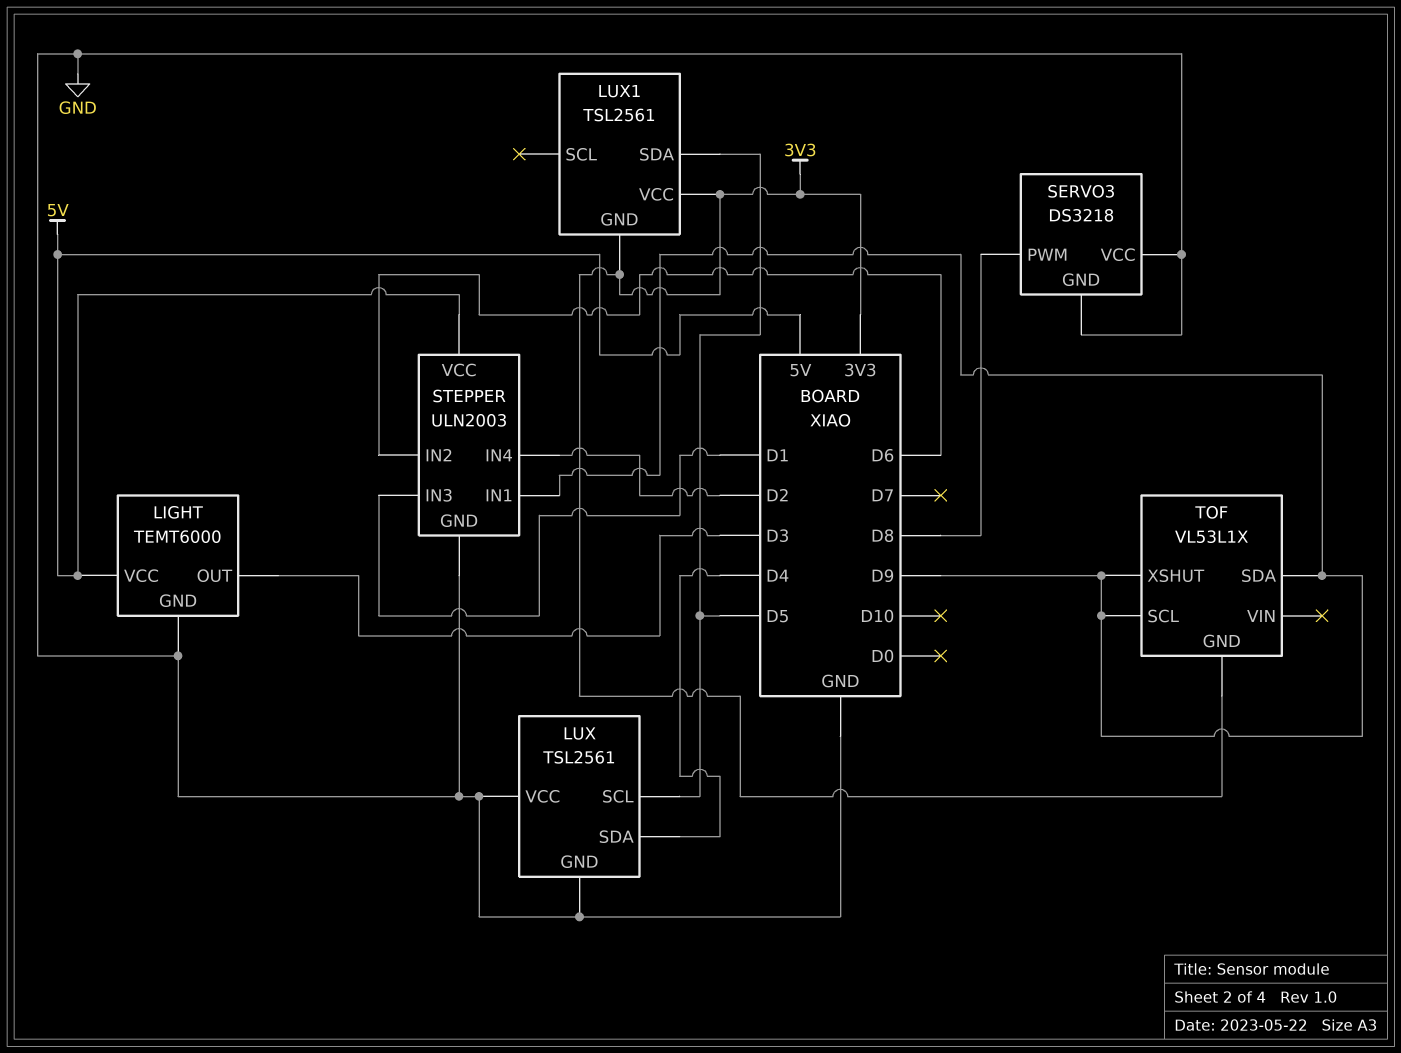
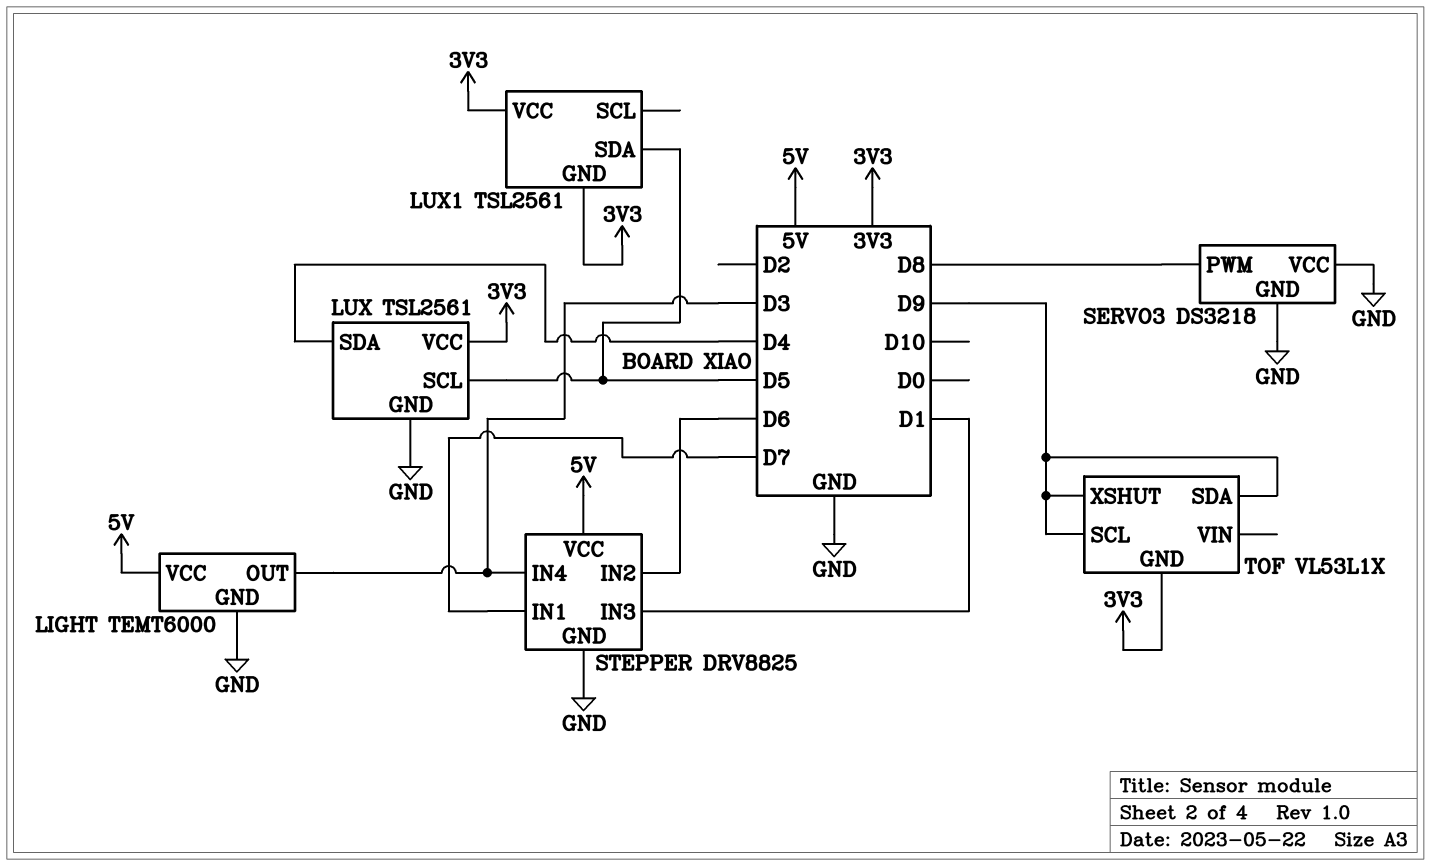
LUX pin VCC: GND -> 3V3
STEPPER: ULN2003 -> DRV8825
STEPPER pin IN1: D9 -> D7
STEPPER pin IN4: D2 -> D3

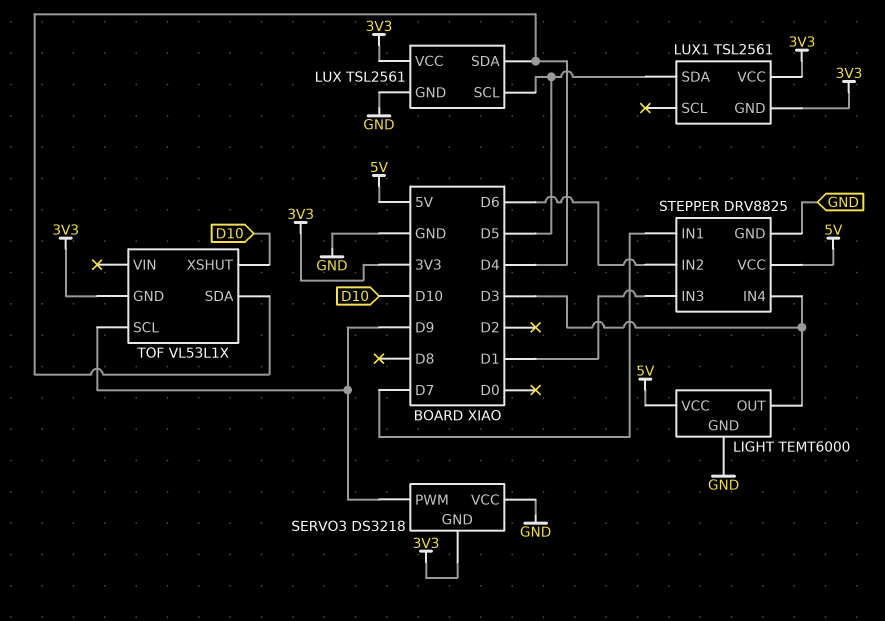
SERVO3 pin GND: GND -> 3V3
SERVO3 pin PWM: D8 -> D9
TOF pin SDA: D9 -> D4
TOF pin XSHUT: D9 -> D10

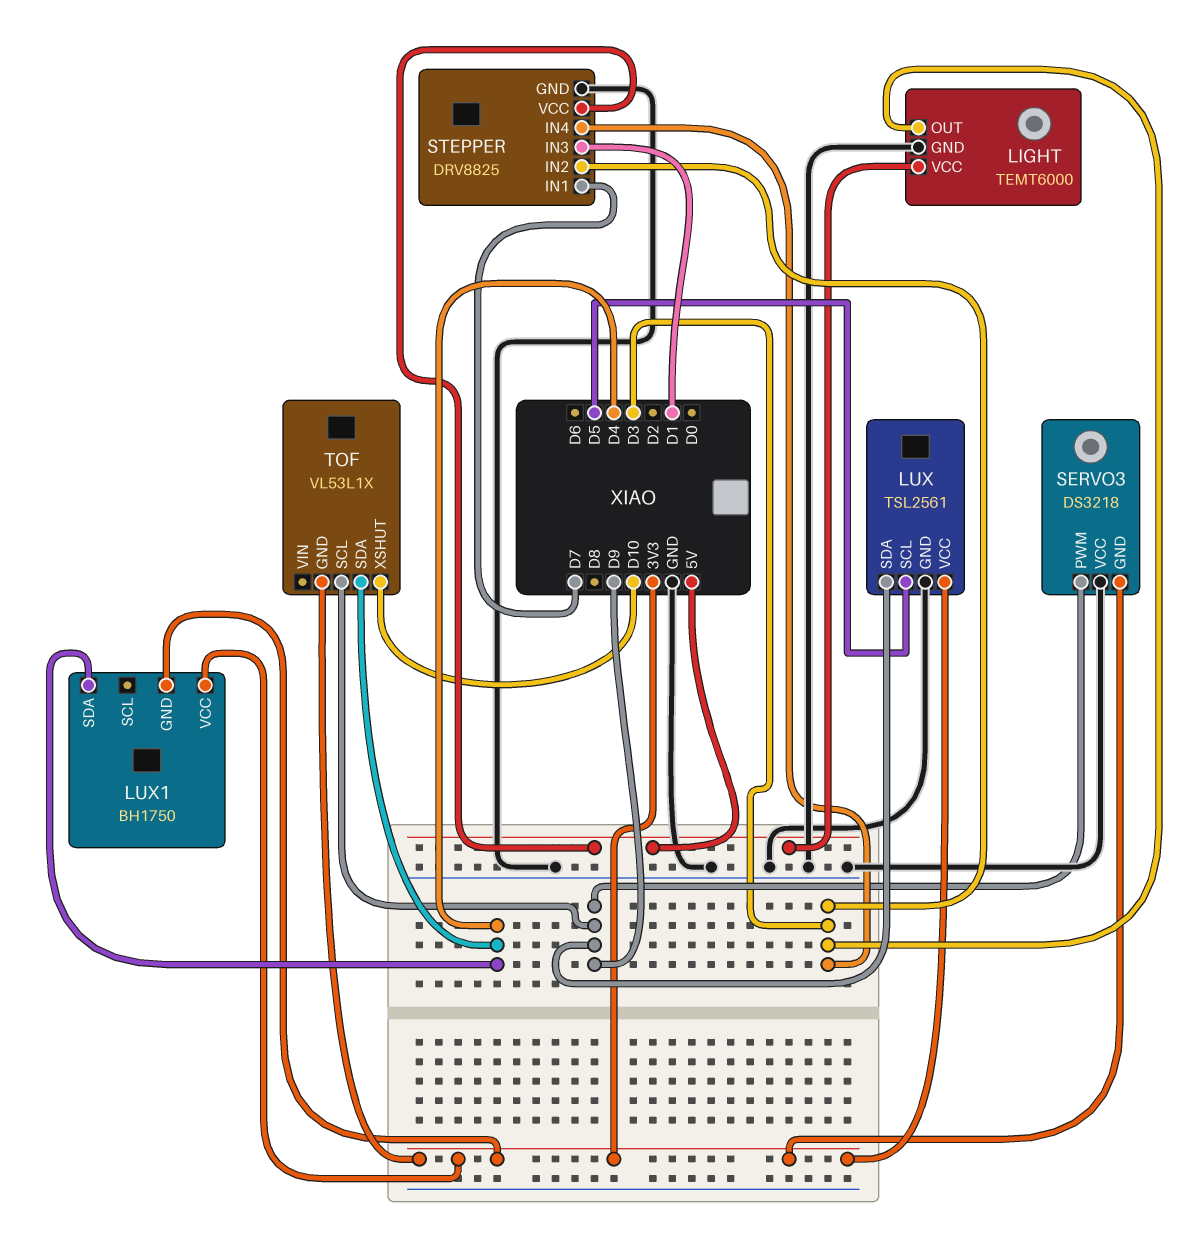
LUX pin SDA: D4 -> D9
LUX1: TSL2561 -> BH1750
LUX1 pin SDA: D5 -> D4
STEPPER pin IN2: D6 -> D3

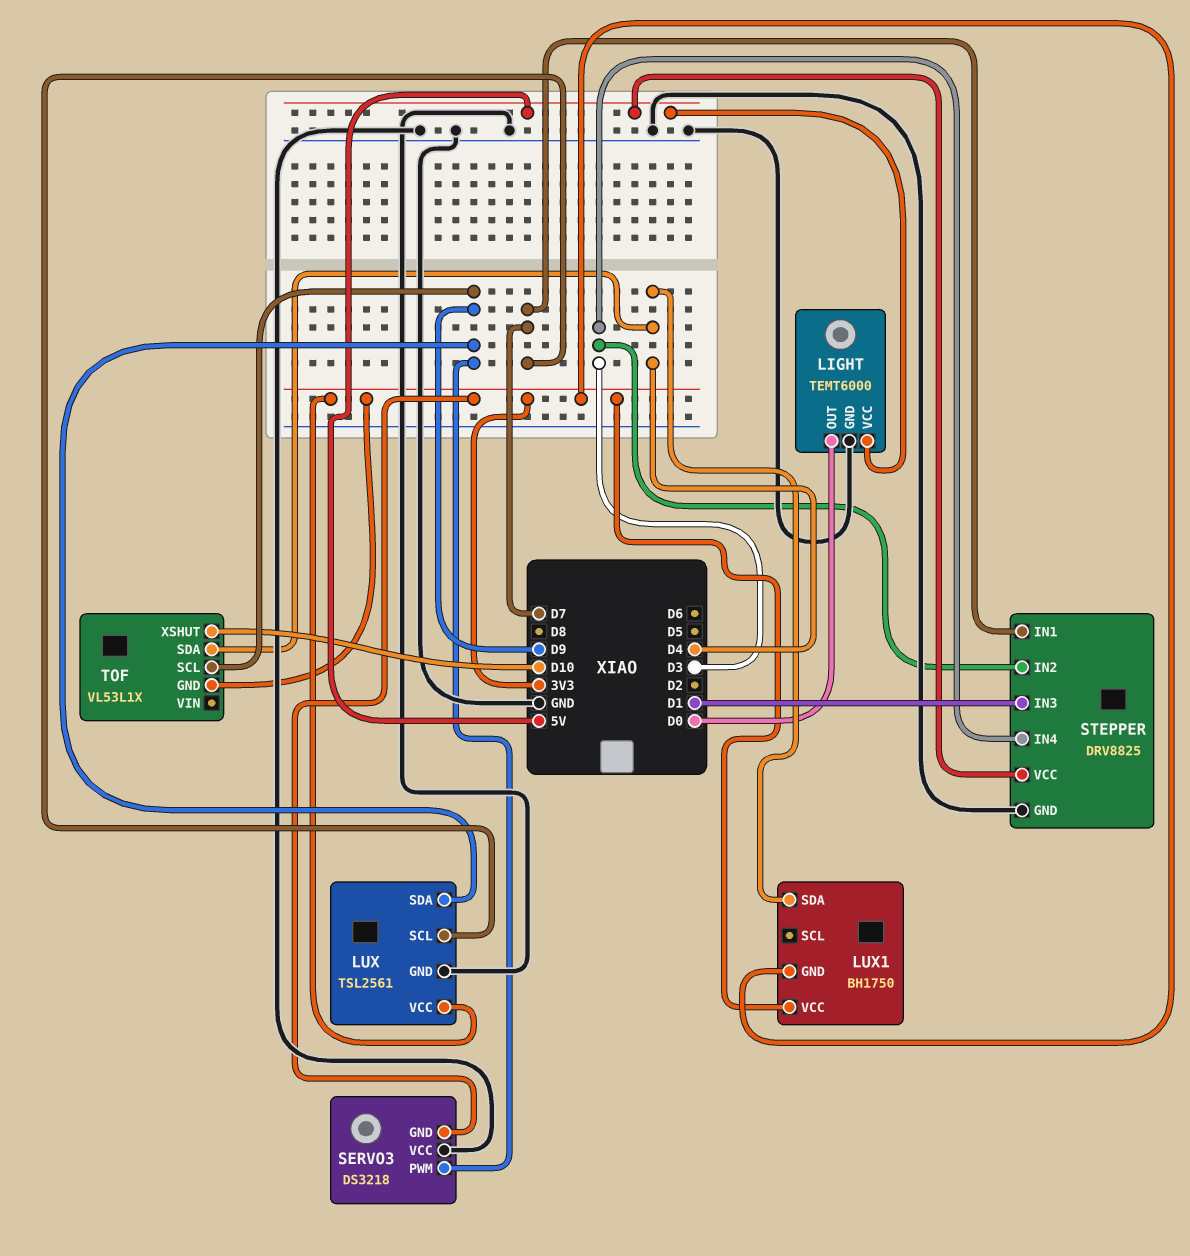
LIGHT pin OUT: D3 -> D0
LUX pin SCL: D5 -> D7

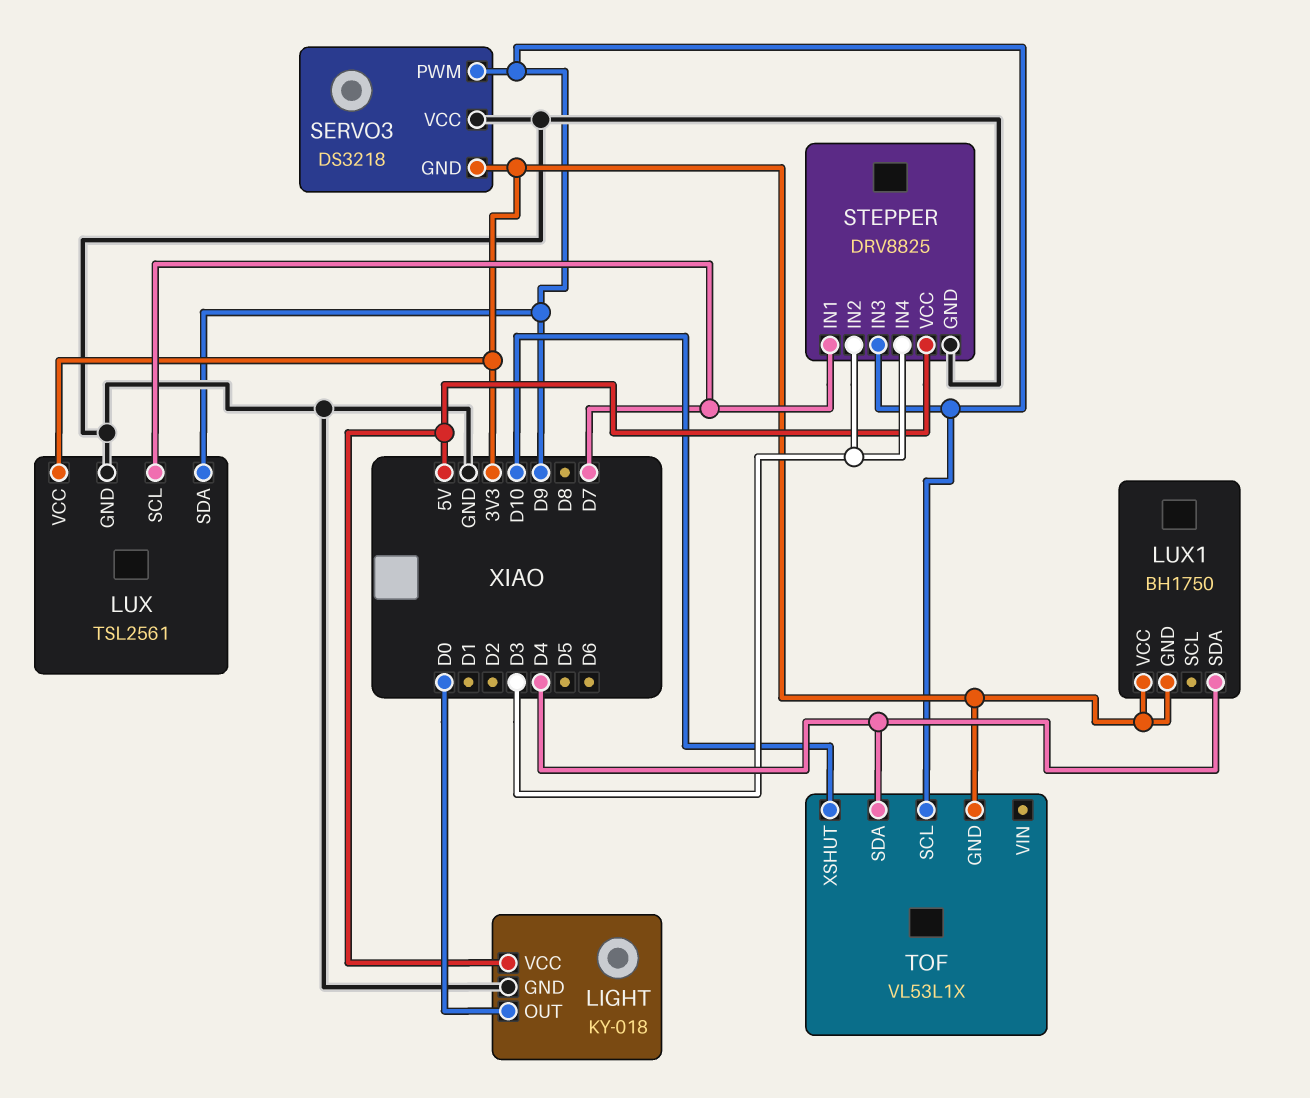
LIGHT: TEMT6000 -> KY-018
STEPPER pin IN3: D1 -> D9

